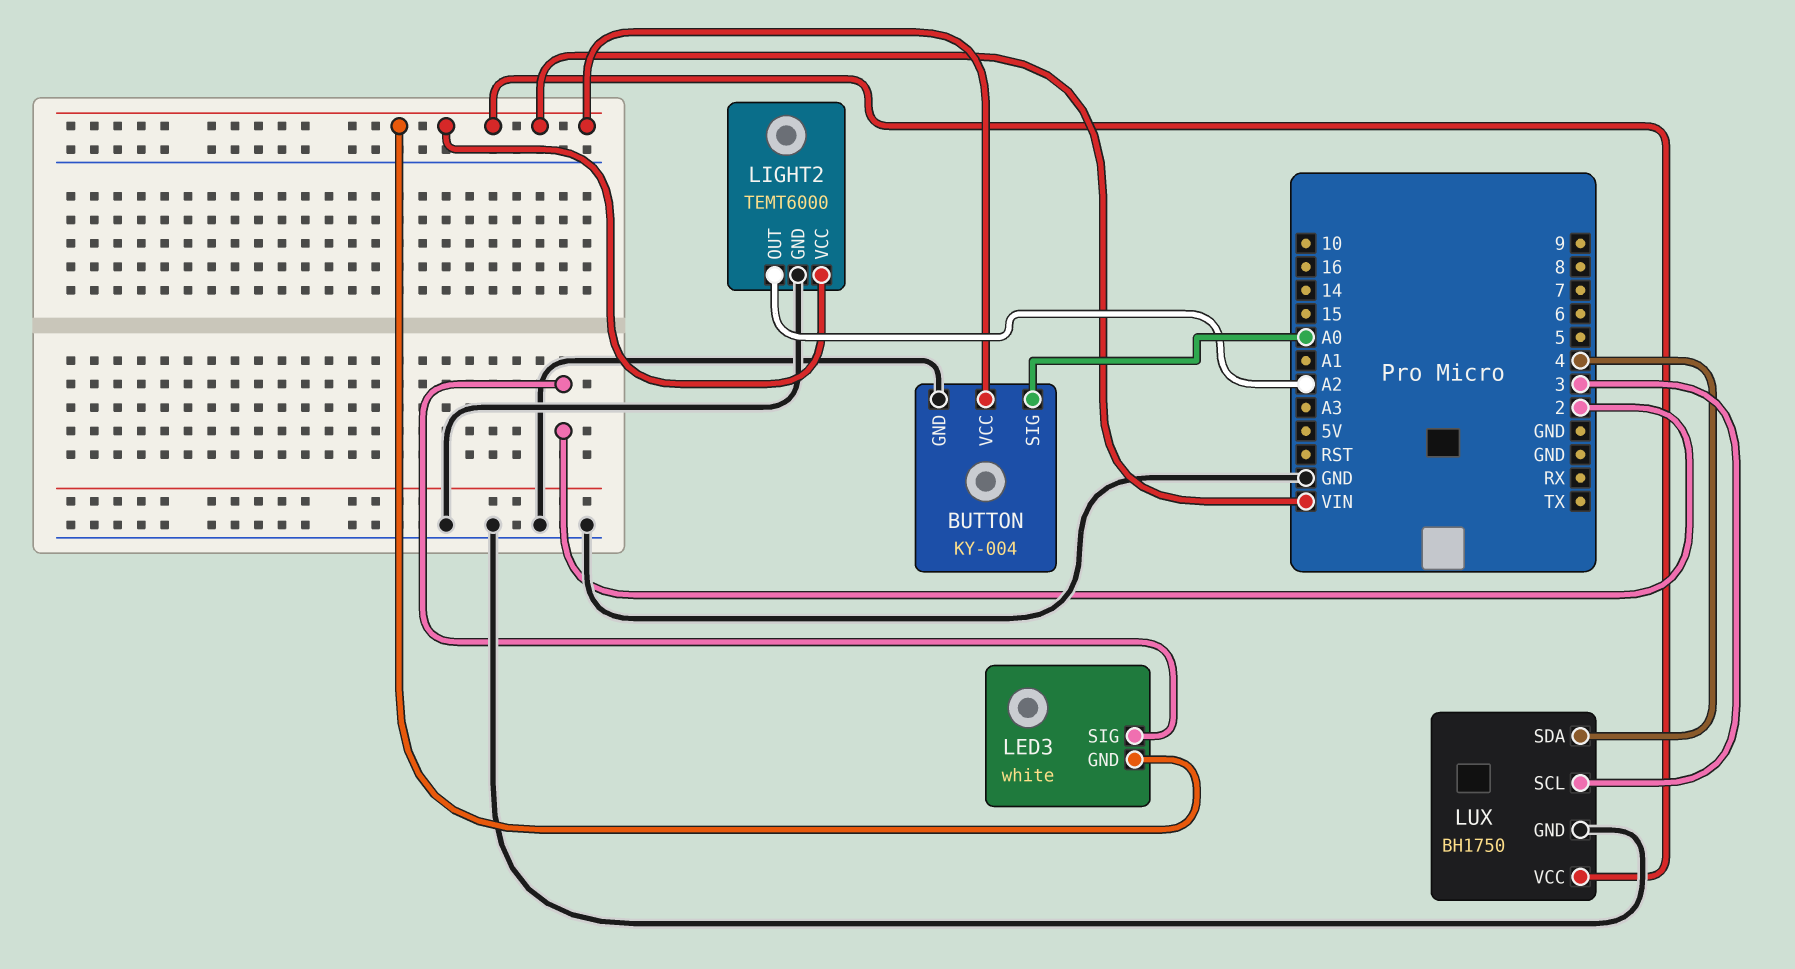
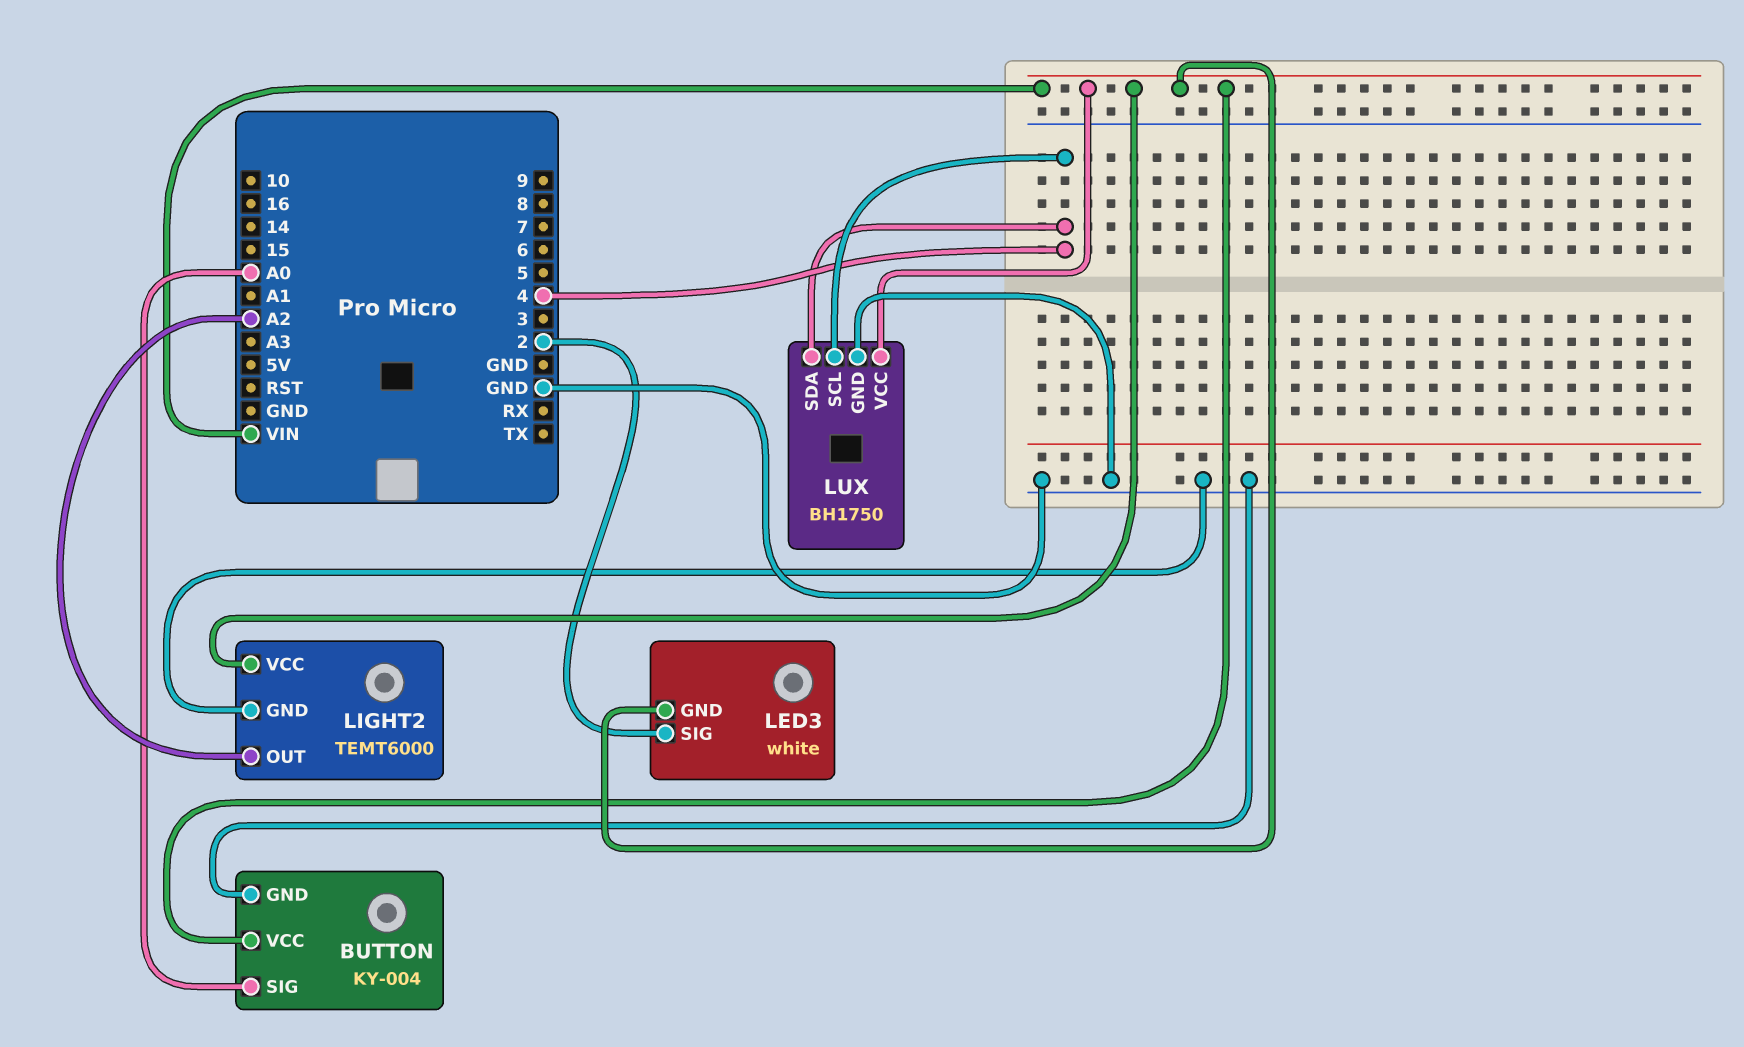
LUX pin SCL: 3 -> 4

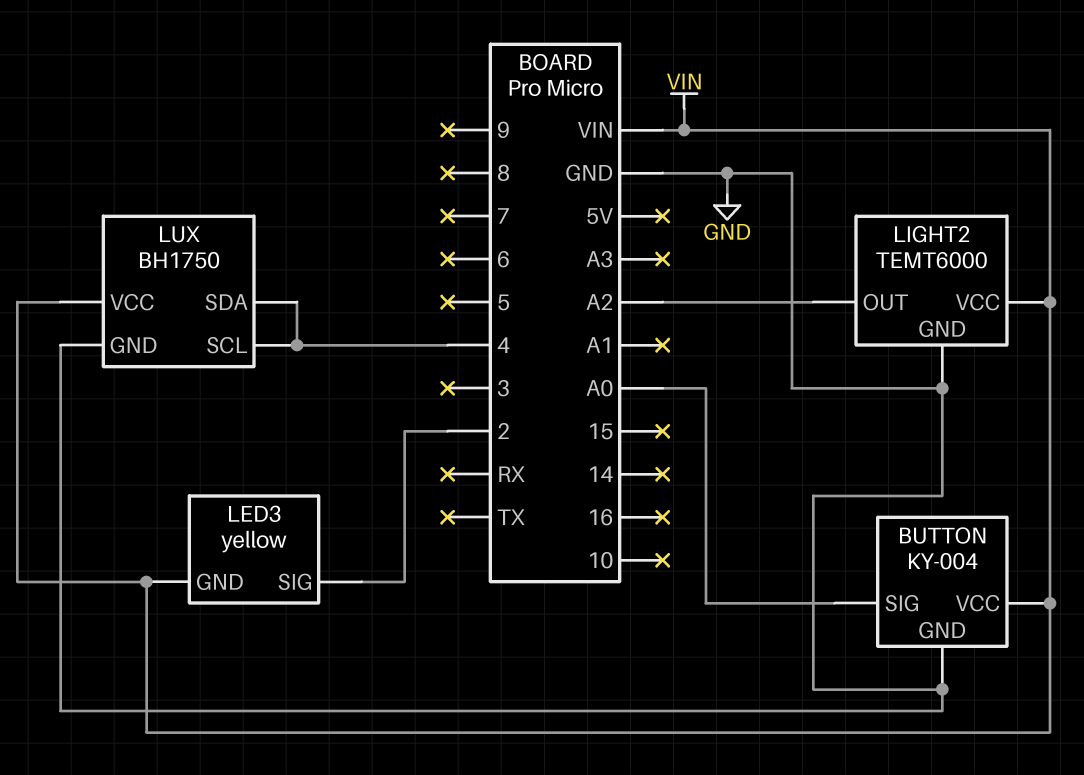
LED3: white -> yellow

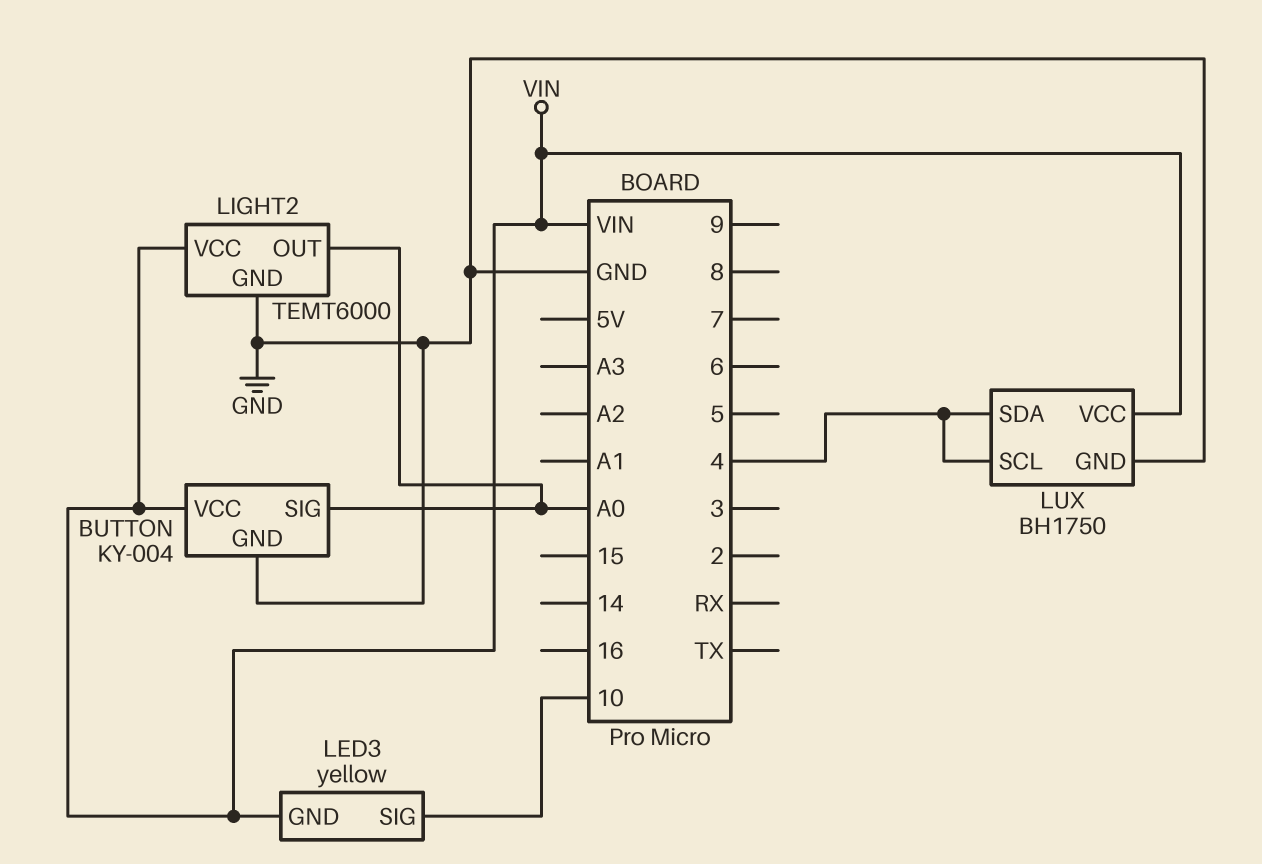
LED3 pin SIG: 2 -> 10
LIGHT2 pin OUT: A2 -> A0

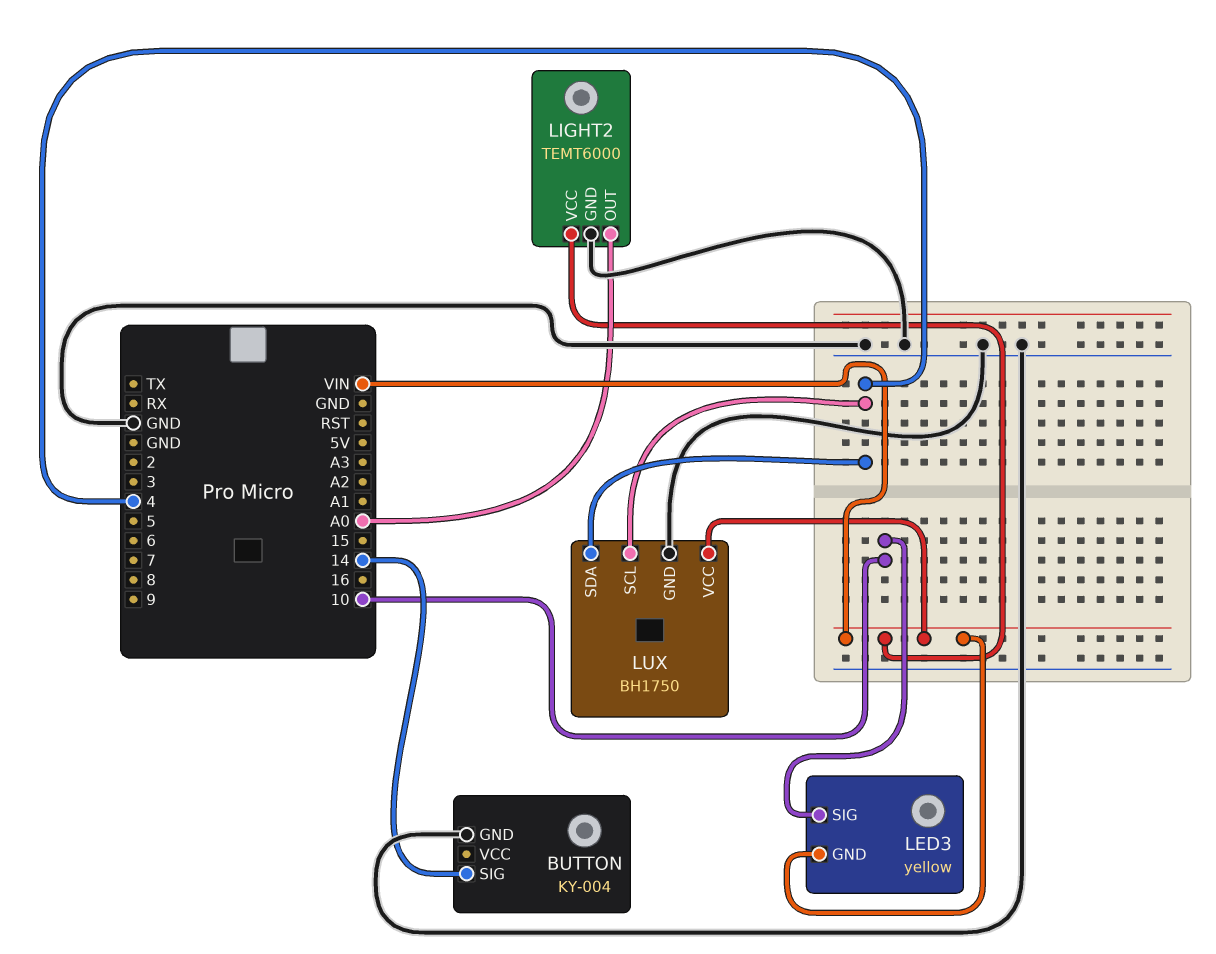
BUTTON pin SIG: A0 -> 14
BUTTON pin VCC: VIN -> none

